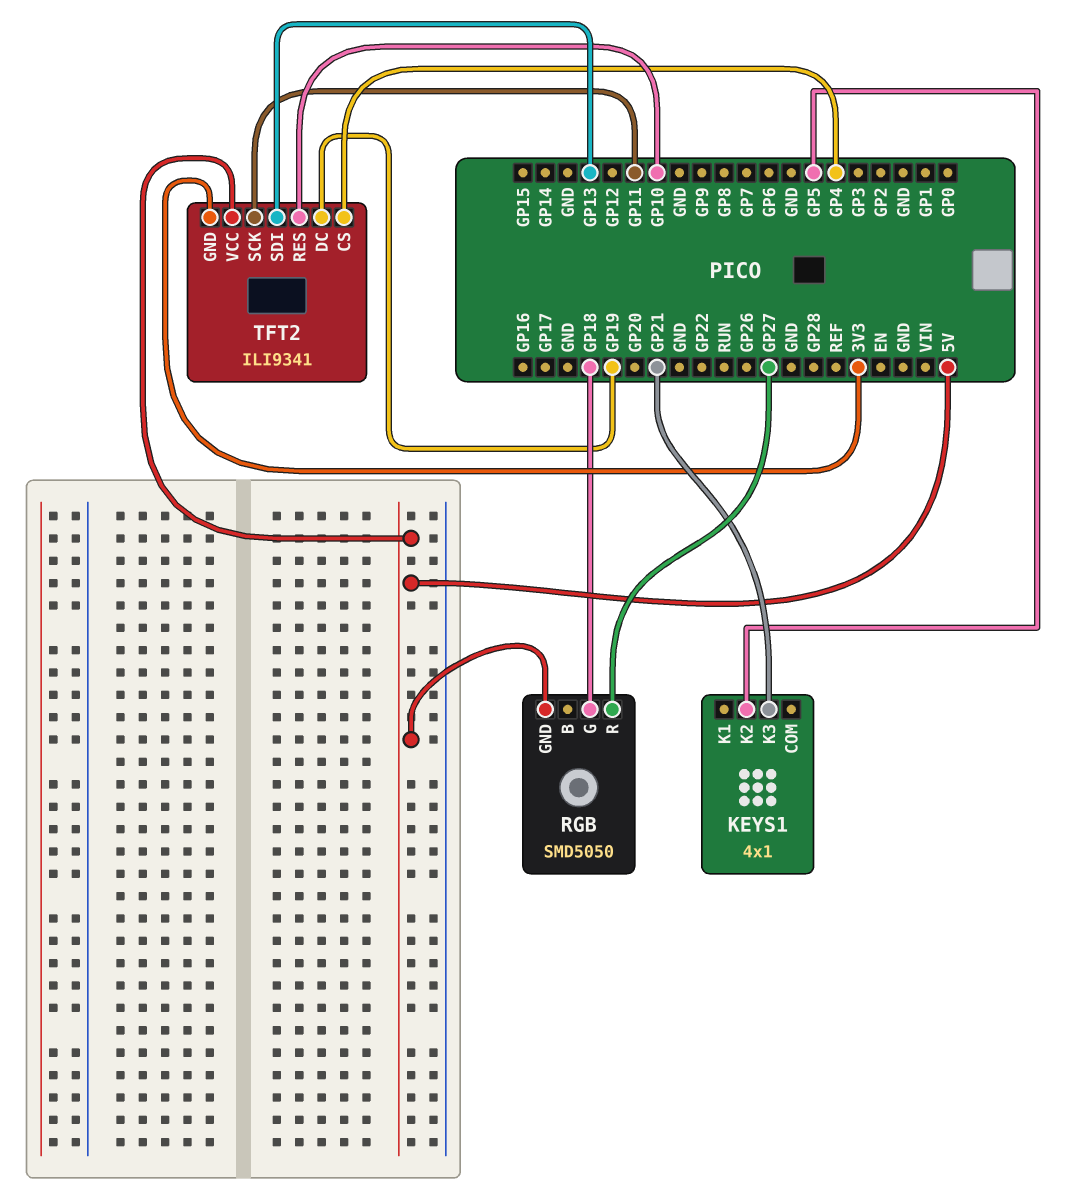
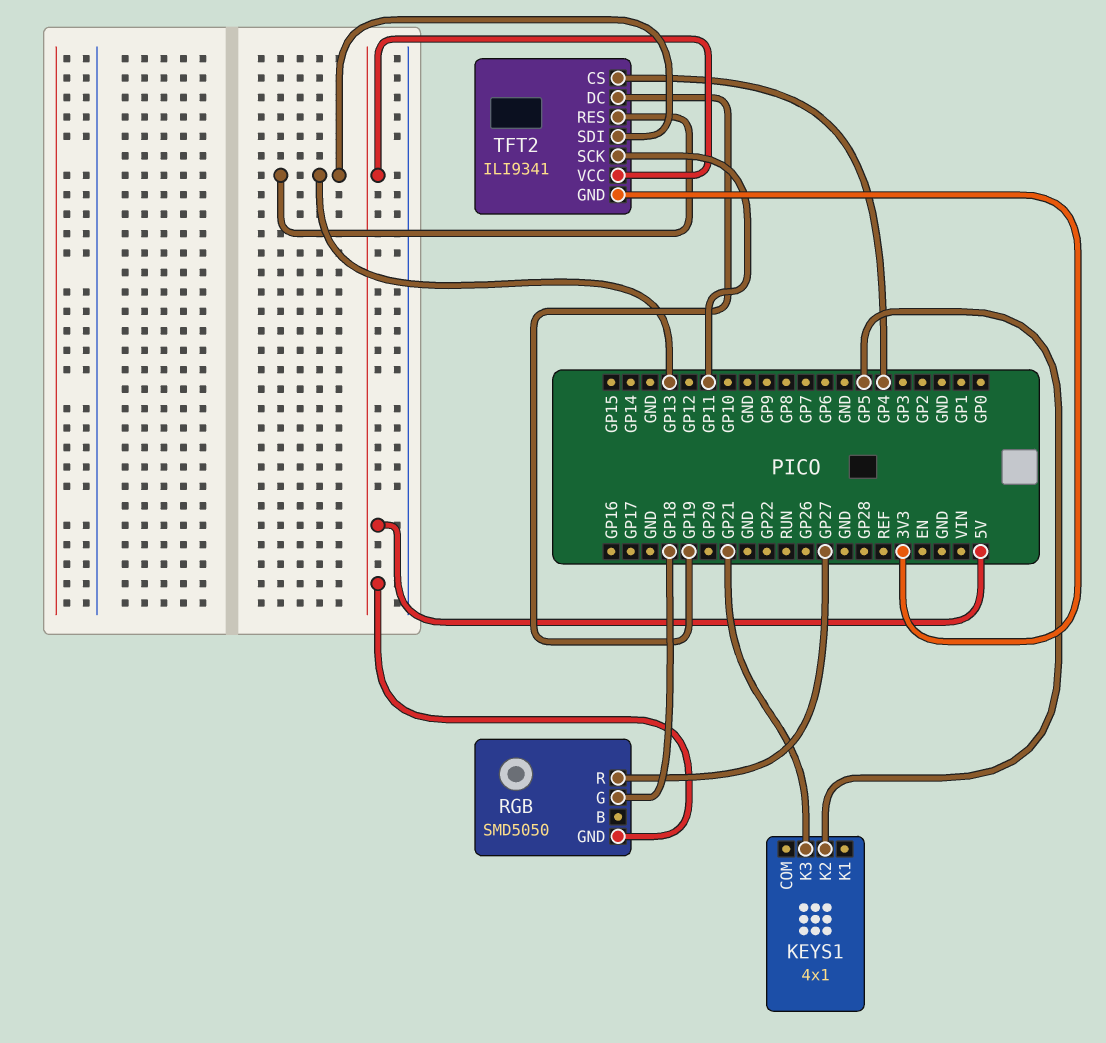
TFT2 pin RES: GP10 -> GP13

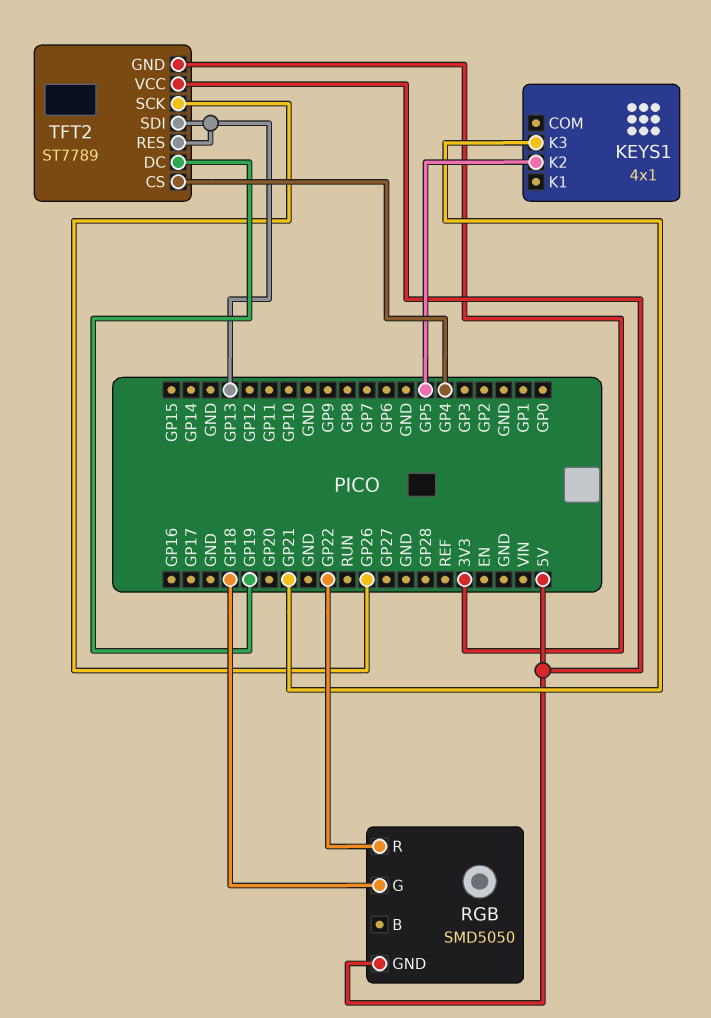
RGB pin R: GP27 -> GP22
TFT2: ILI9341 -> ST7789
TFT2 pin SCK: GP11 -> GP26

